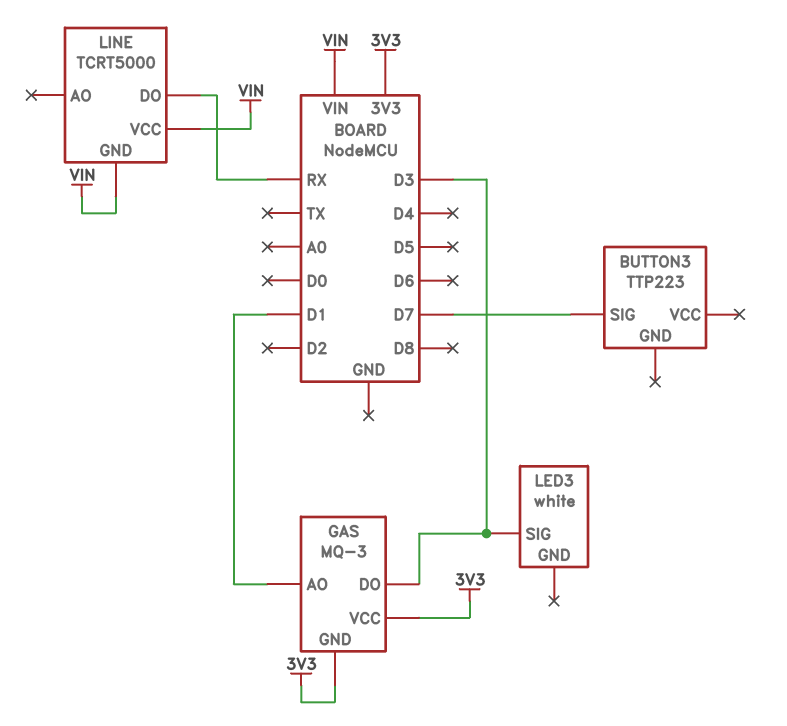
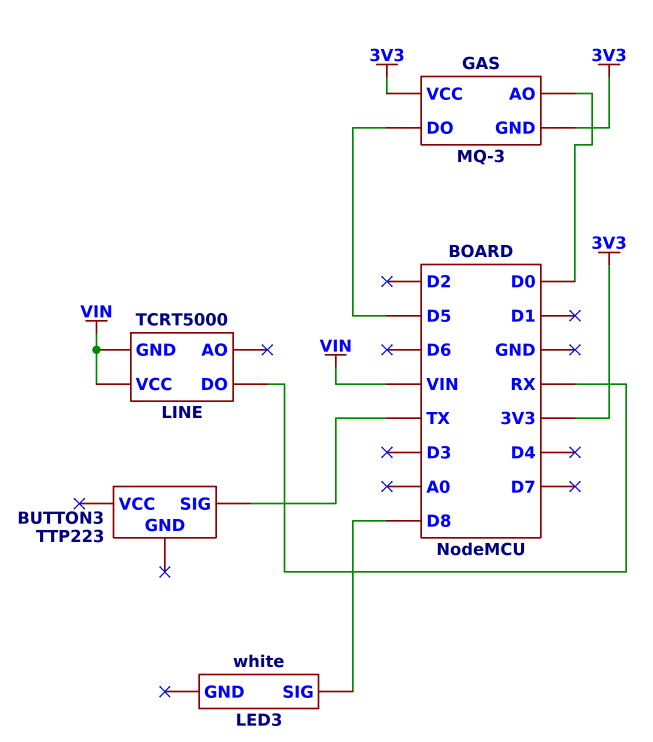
BUTTON3 pin SIG: D7 -> TX
GAS pin AO: D1 -> D0
GAS pin DO: D3 -> D5
LED3 pin SIG: D3 -> D8

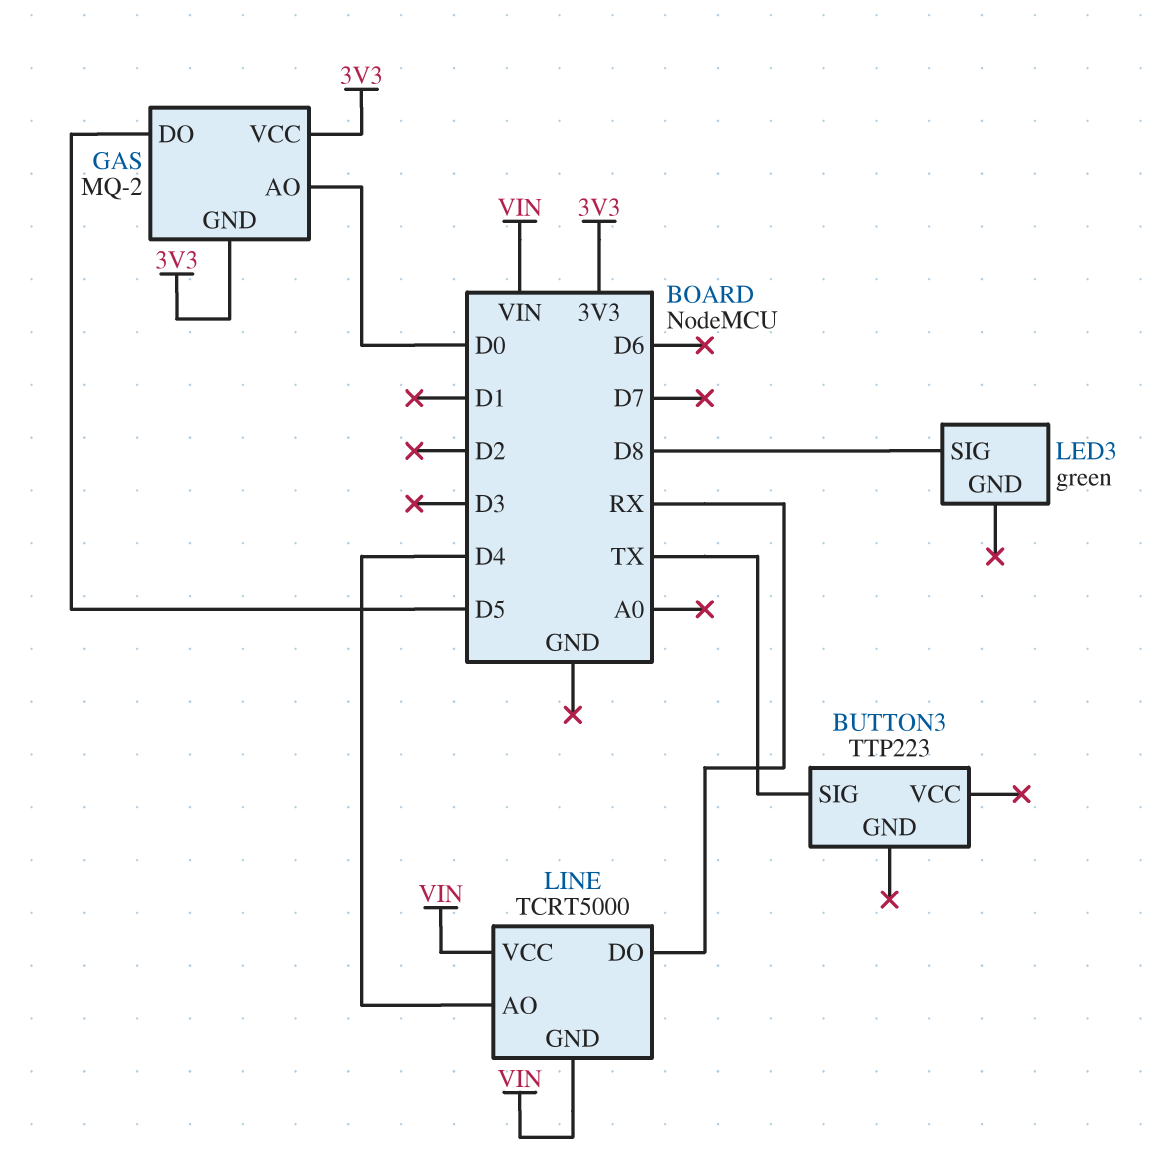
GAS: MQ-3 -> MQ-2
LED3: white -> green
LINE pin AO: none -> D4

